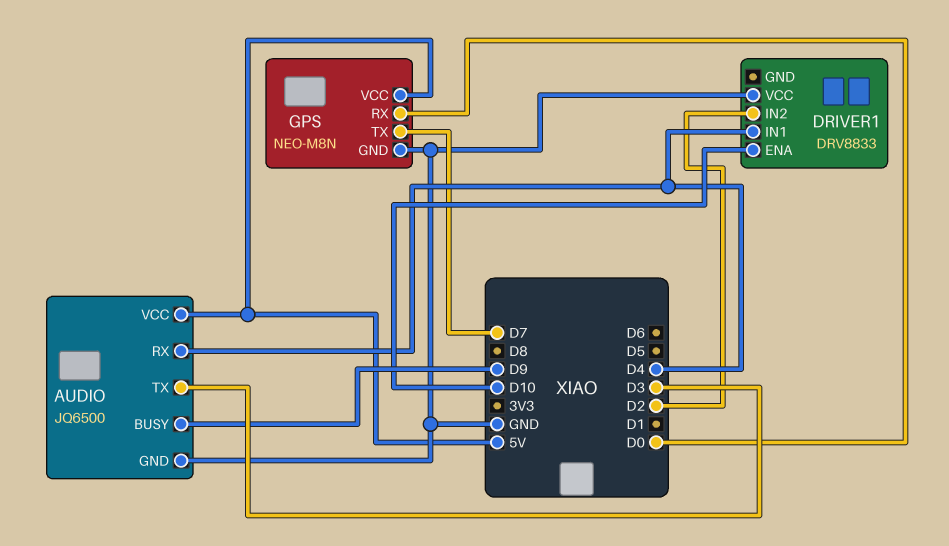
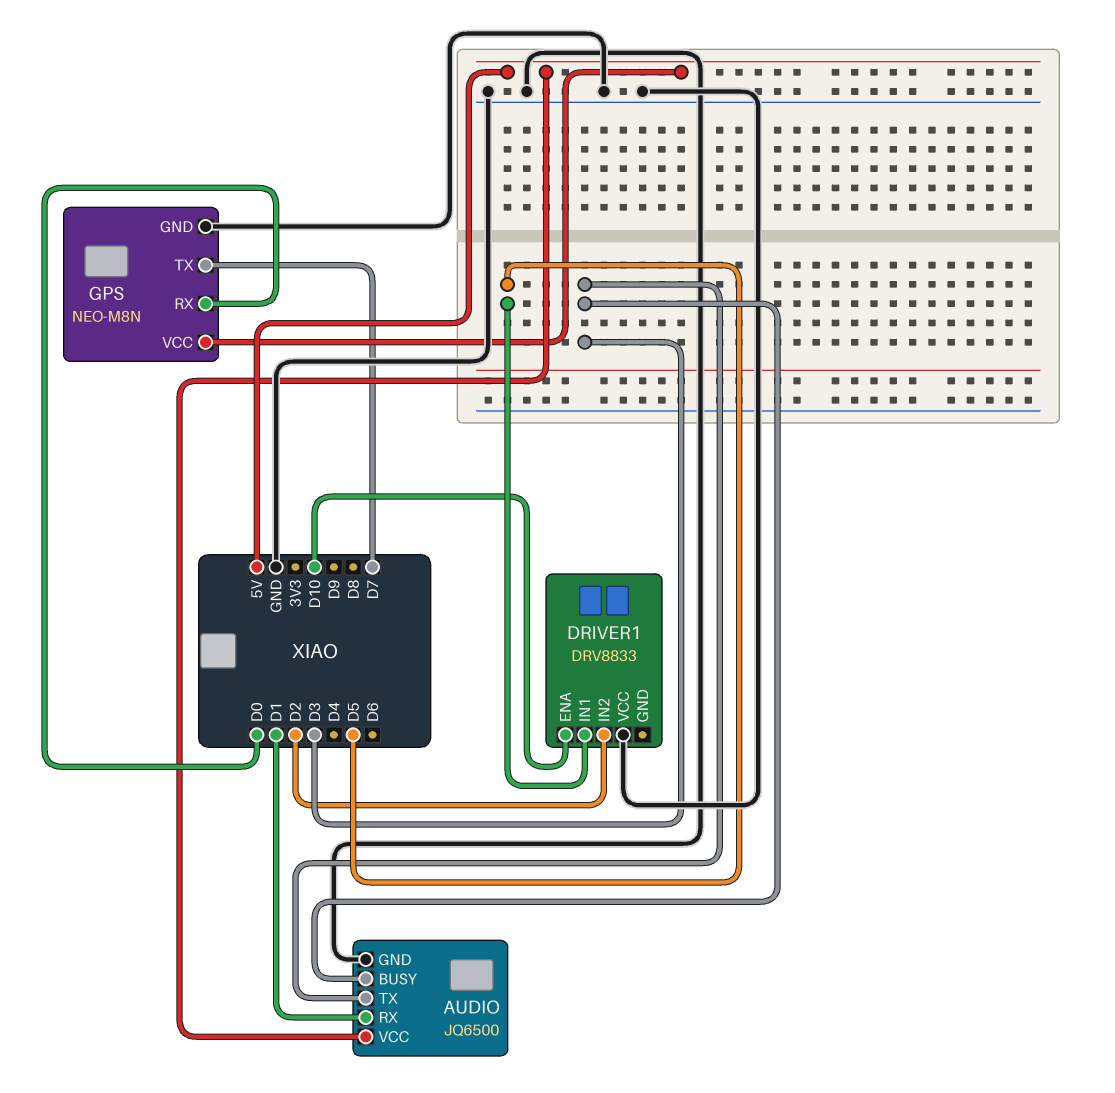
AUDIO pin BUSY: D9 -> D3
AUDIO pin RX: D4 -> D1
DRIVER1 pin IN1: D4 -> D5

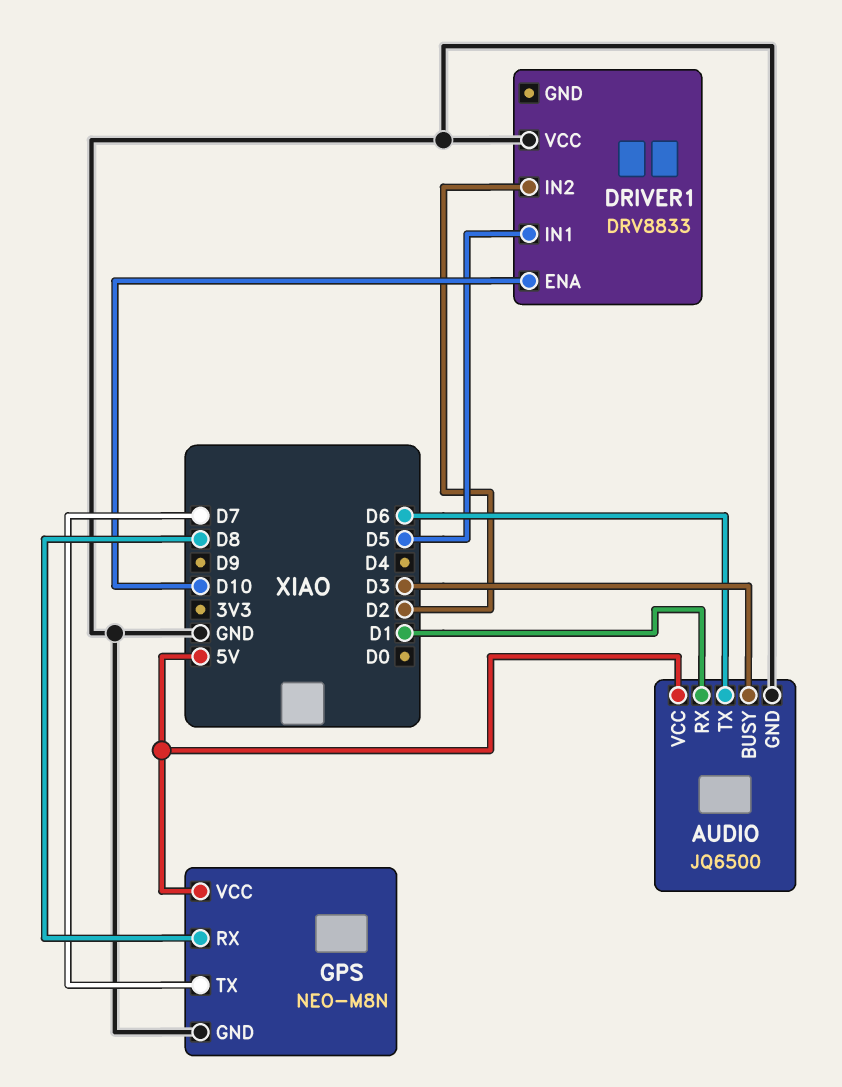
AUDIO pin TX: D3 -> D6
GPS pin RX: D0 -> D8

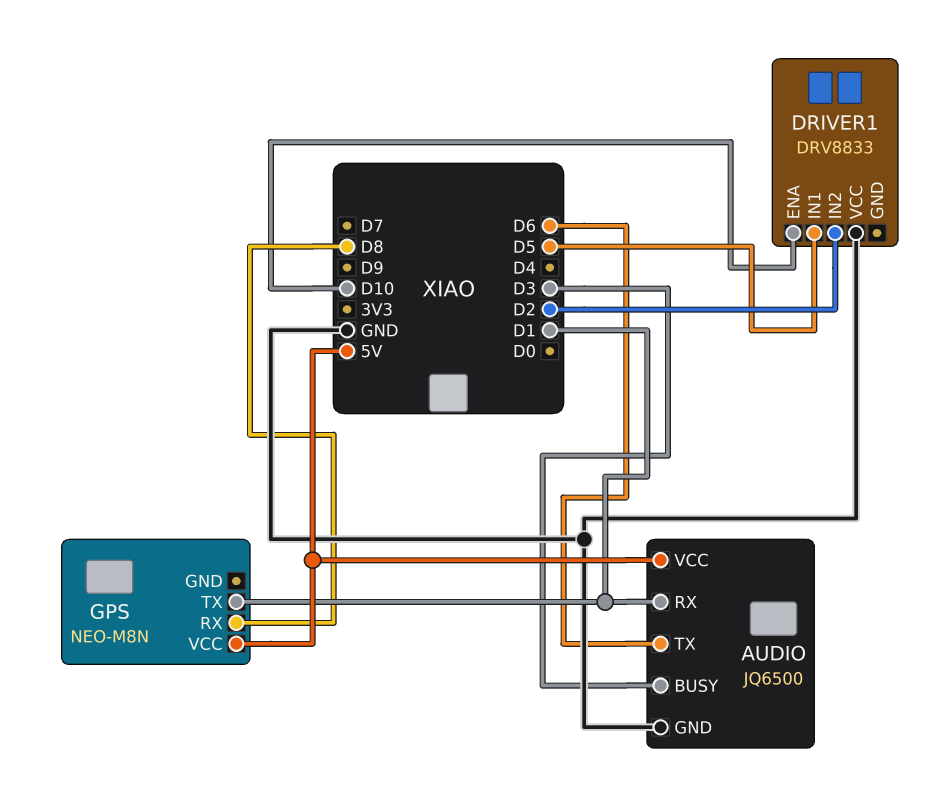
GPS pin GND: GND -> none
GPS pin TX: D7 -> D1

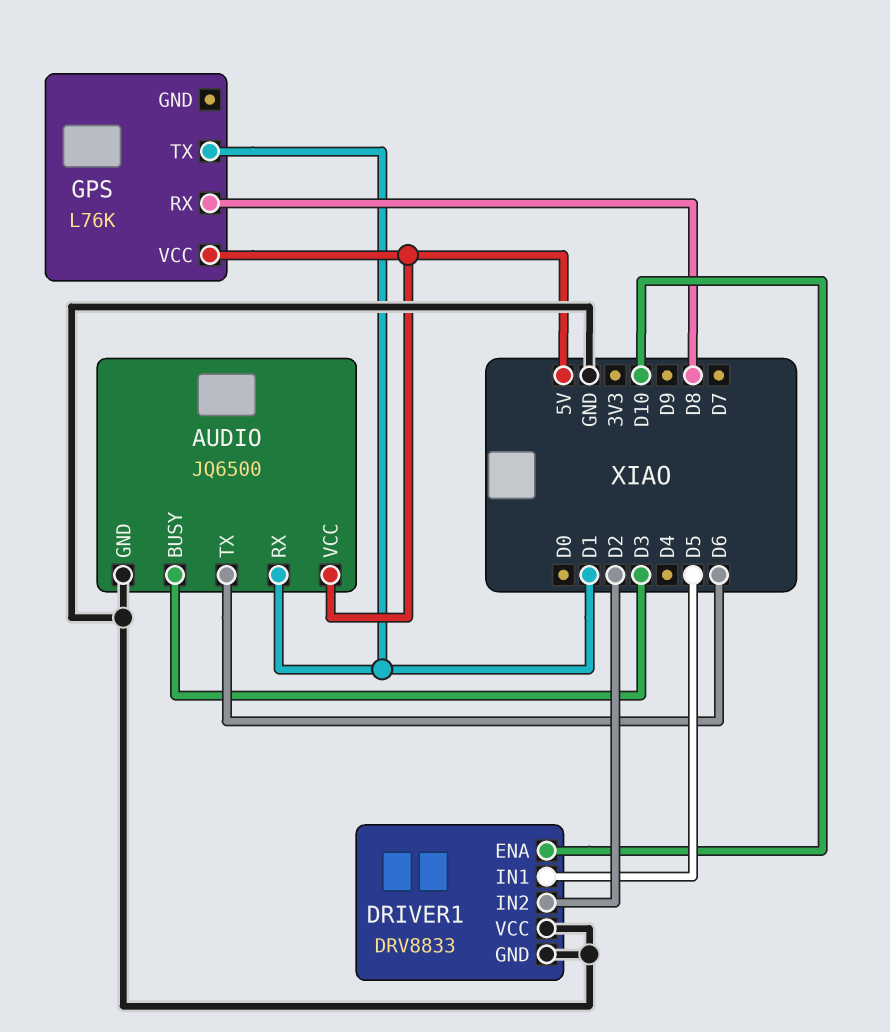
DRIVER1 pin GND: none -> GND
GPS: NEO-M8N -> L76K

